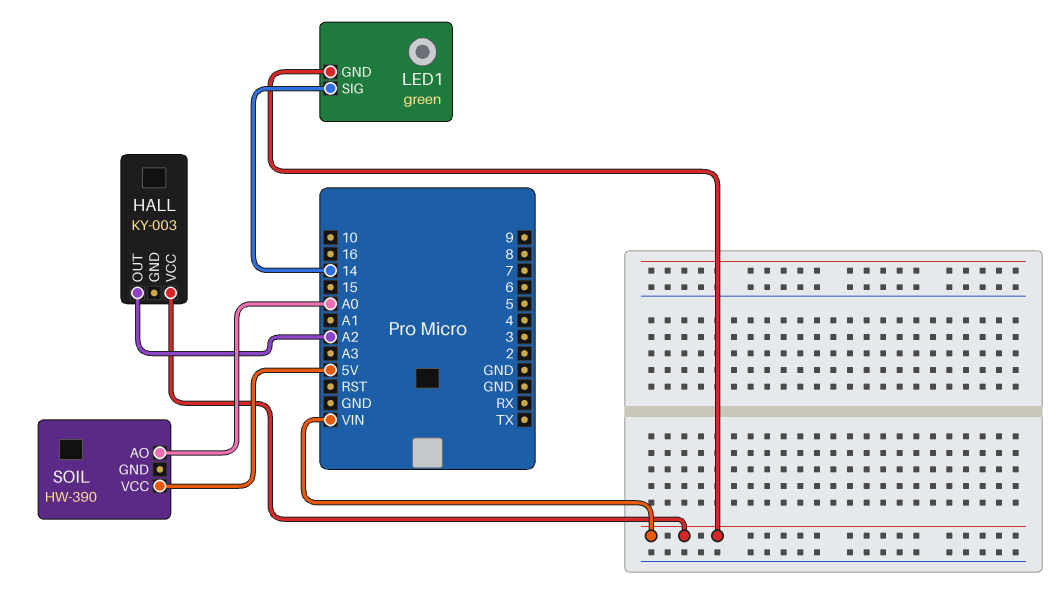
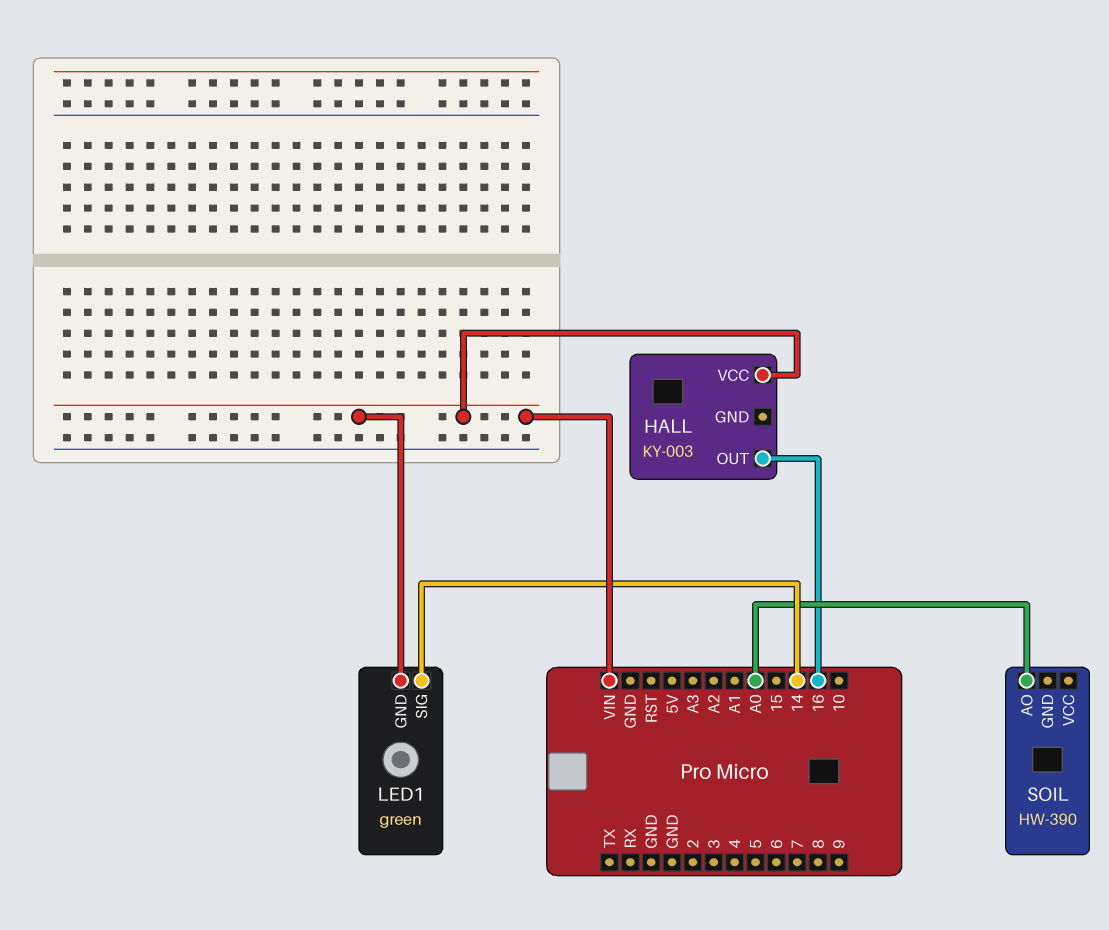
HALL pin OUT: A2 -> 16
SOIL pin VCC: 5V -> none

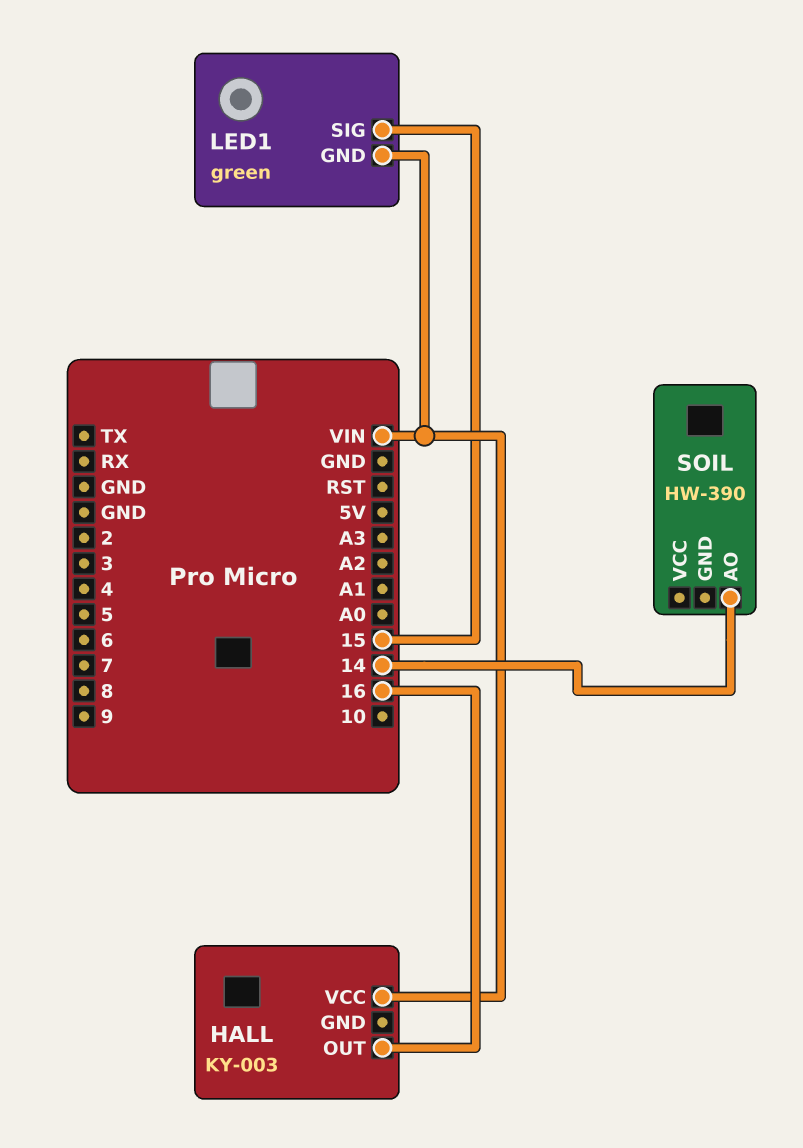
LED1 pin SIG: 14 -> 15
SOIL pin AO: A0 -> 14

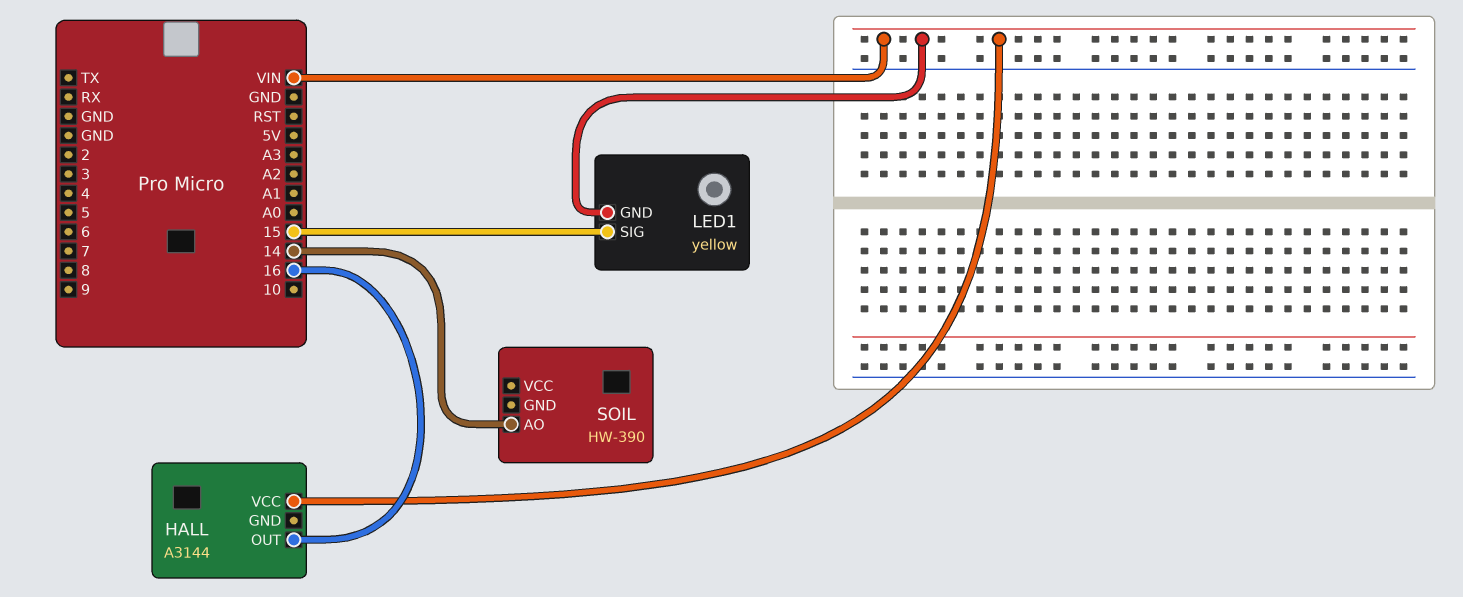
HALL: KY-003 -> A3144
LED1: green -> yellow

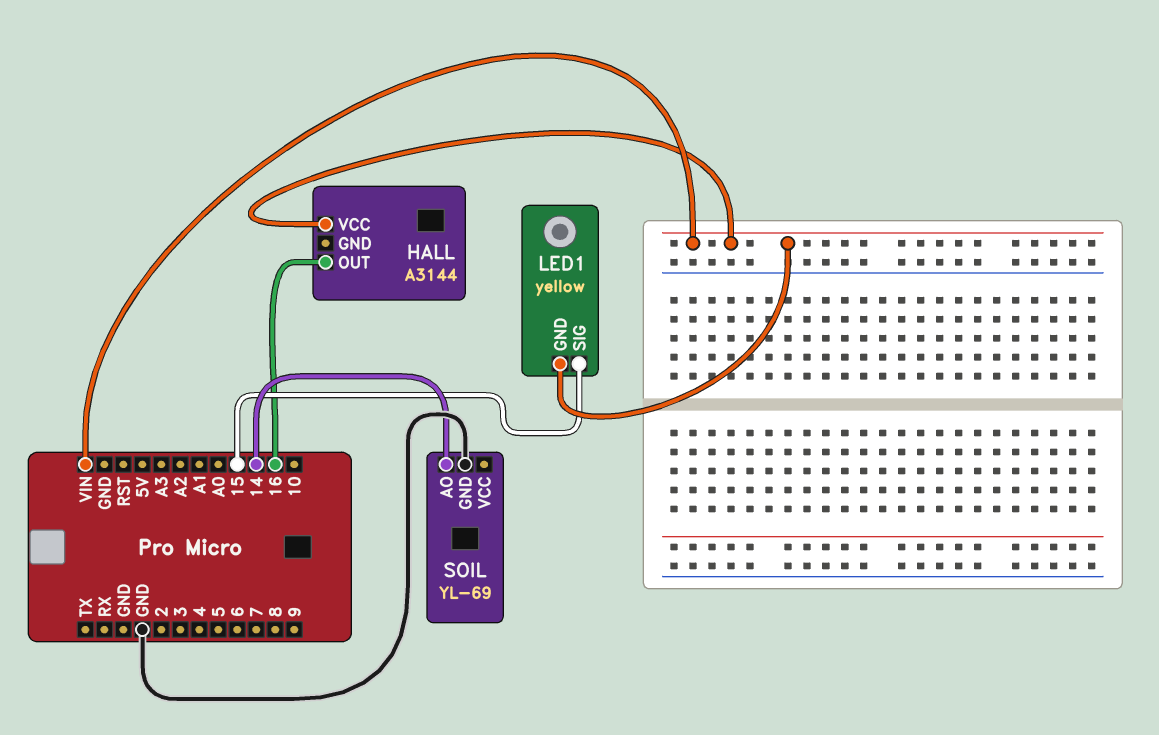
SOIL: HW-390 -> YL-69
SOIL pin GND: none -> GND

